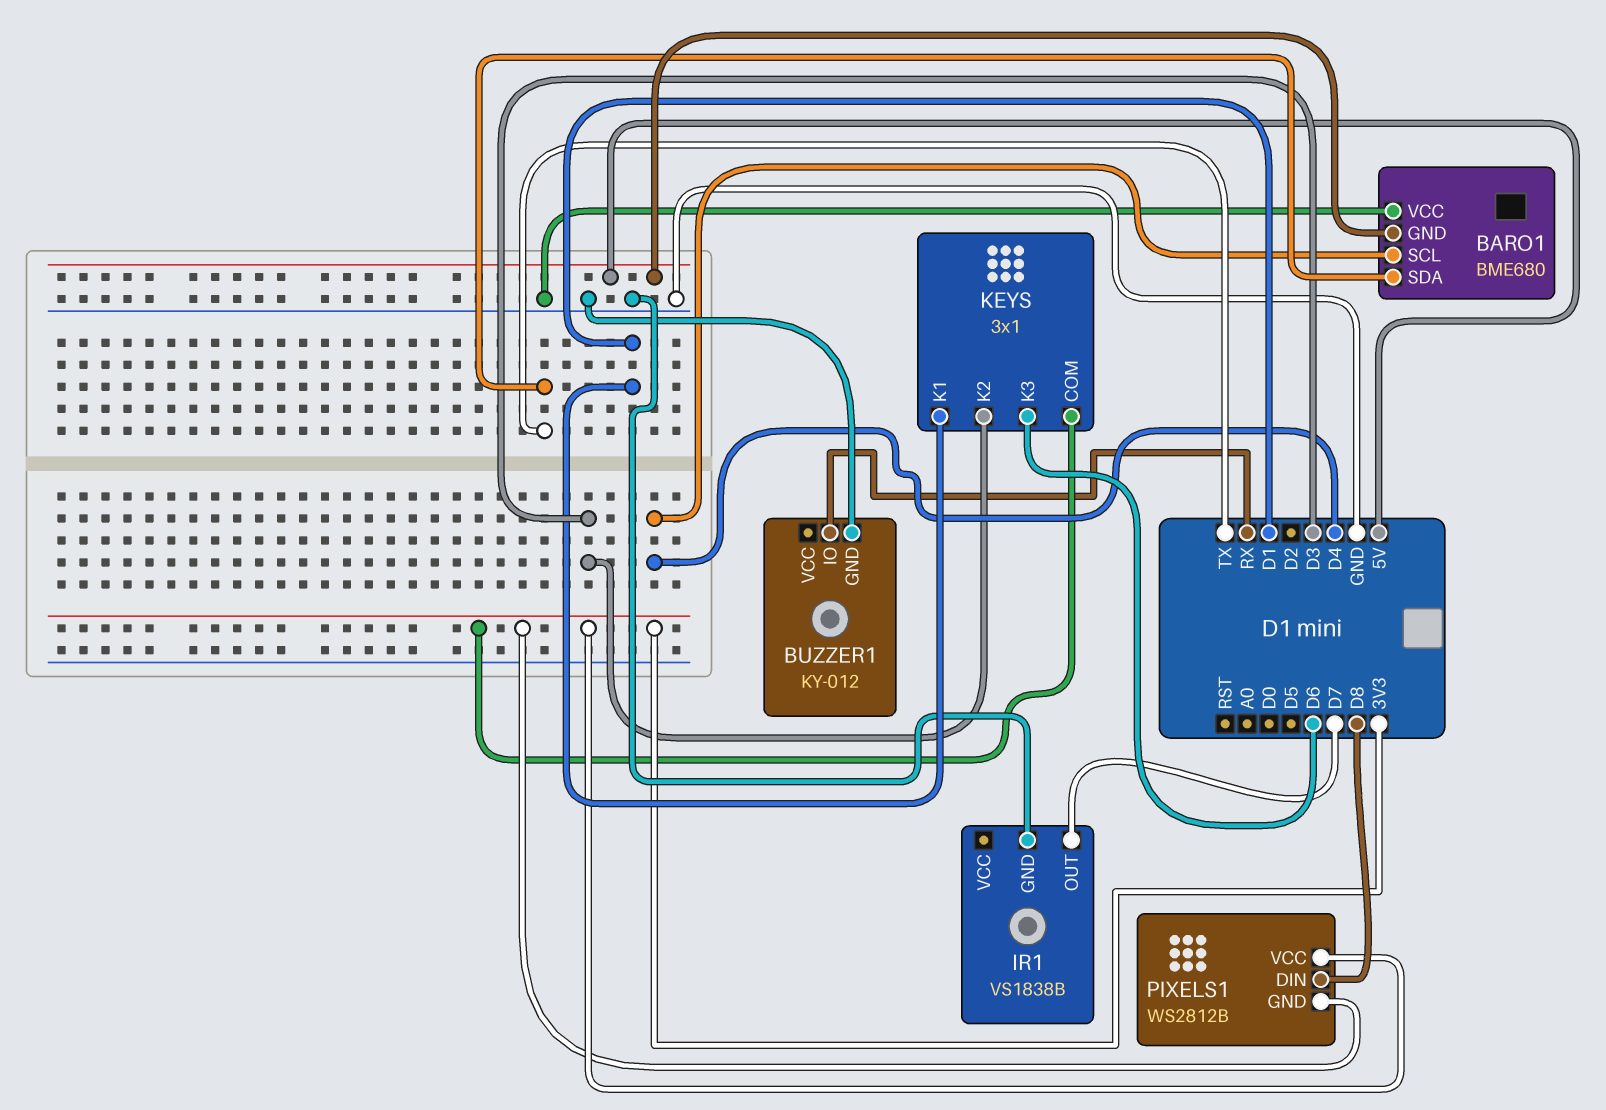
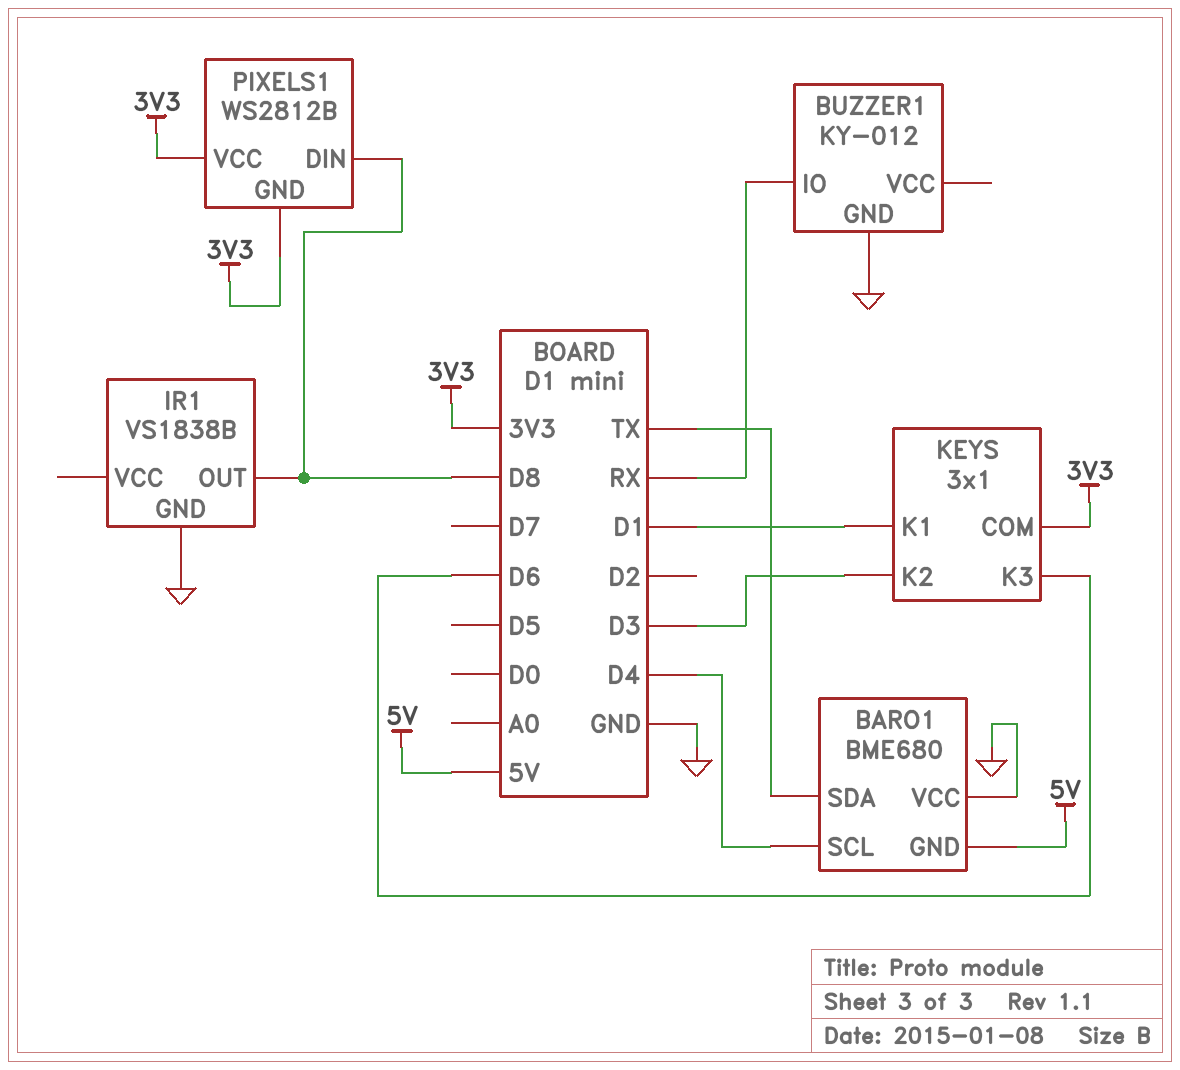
IR1 pin OUT: D7 -> D8

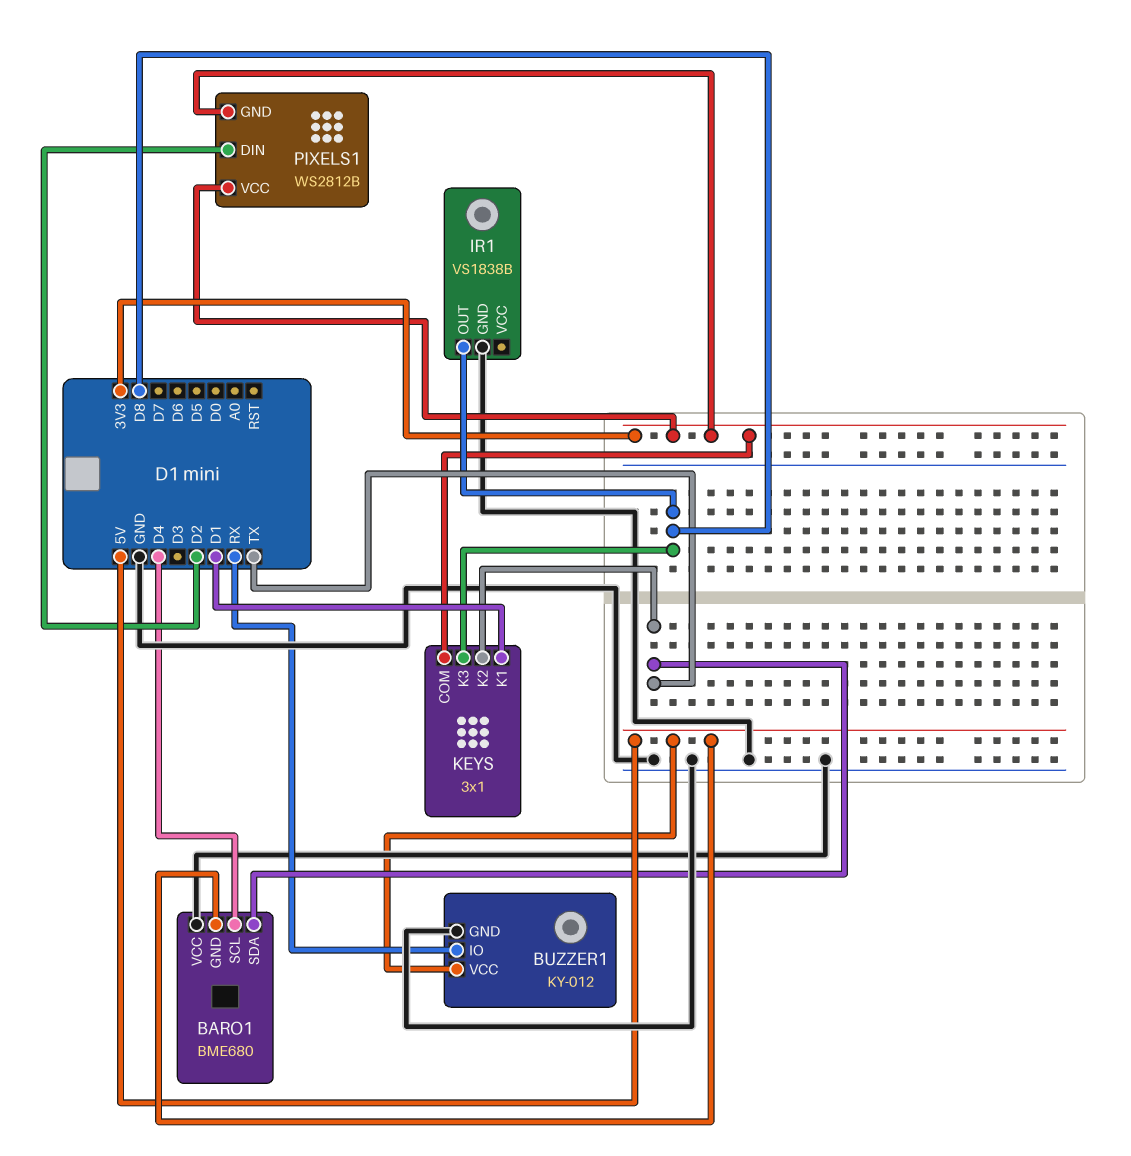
BUZZER1 pin VCC: none -> 5V
KEYS pin K2: D3 -> TX
KEYS pin K3: D6 -> D8
PIXELS1 pin DIN: D8 -> D2

